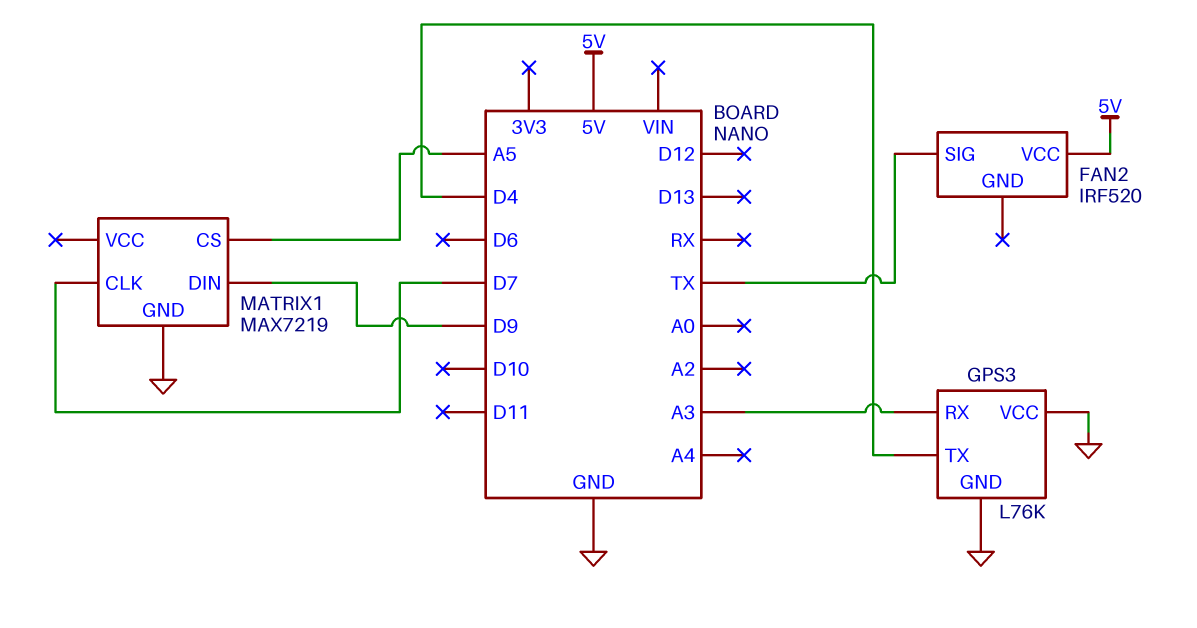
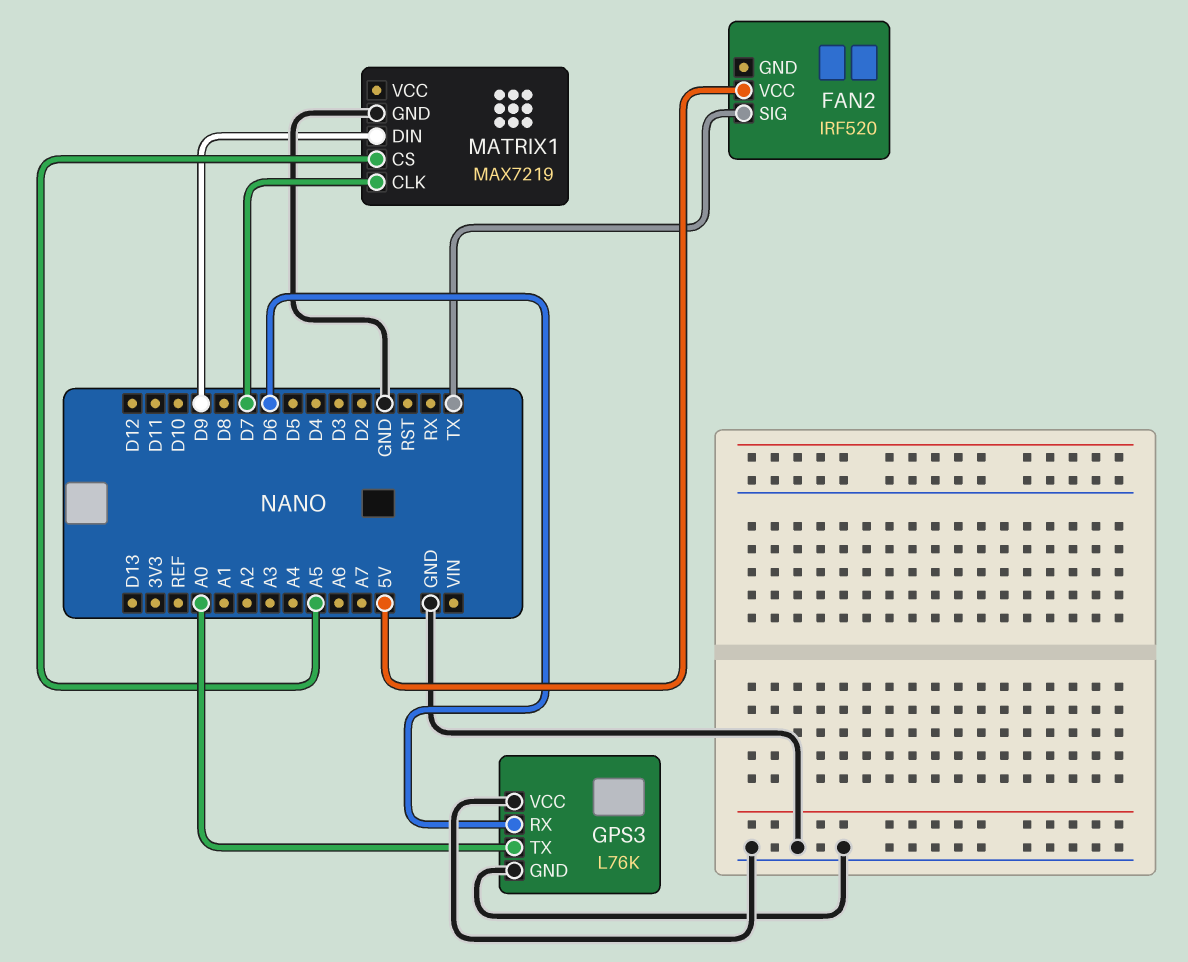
GPS3 pin RX: A3 -> D6
GPS3 pin TX: D4 -> A0

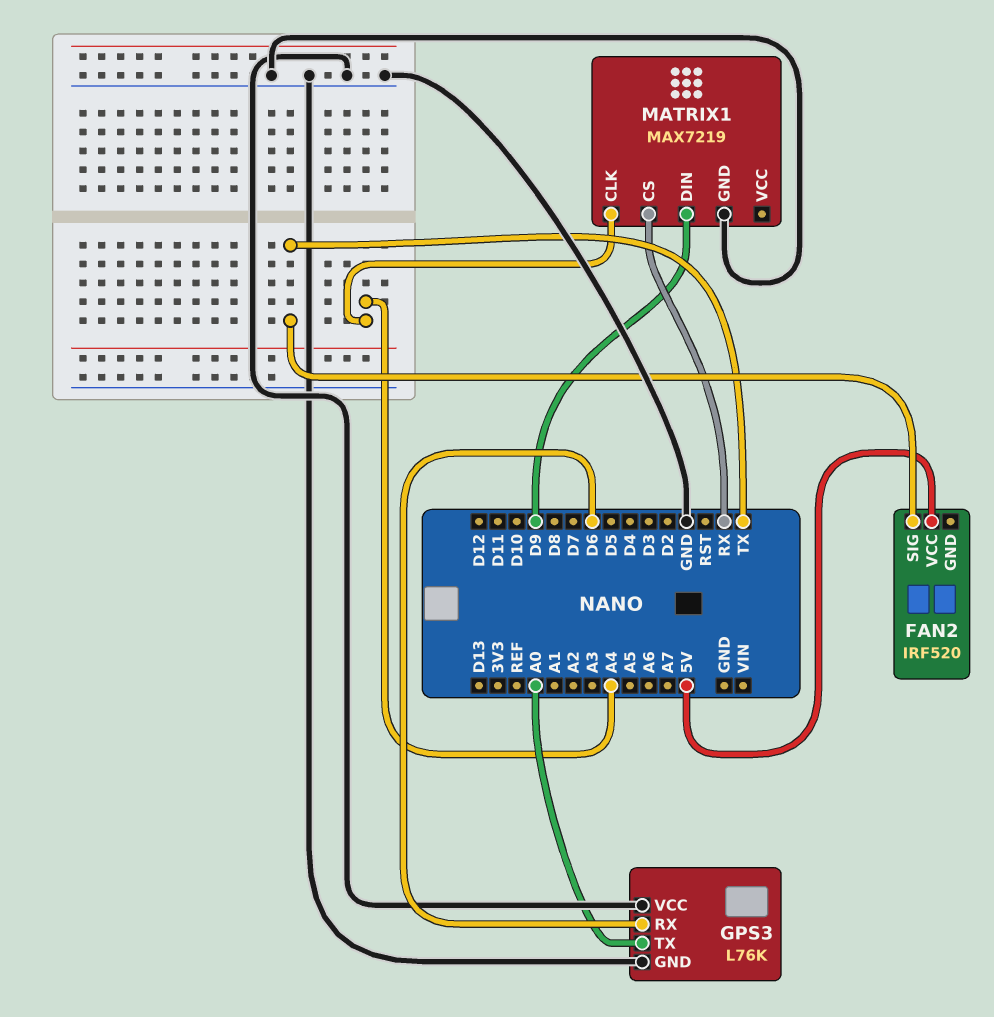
MATRIX1 pin CLK: D7 -> A4
MATRIX1 pin CS: A5 -> RX

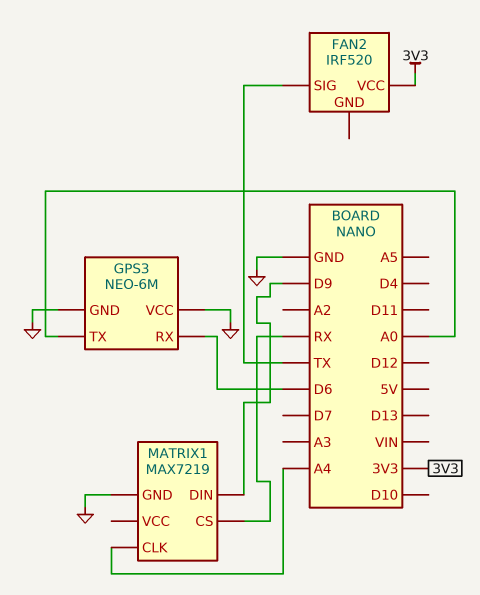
FAN2 pin VCC: 5V -> 3V3
GPS3: L76K -> NEO-6M

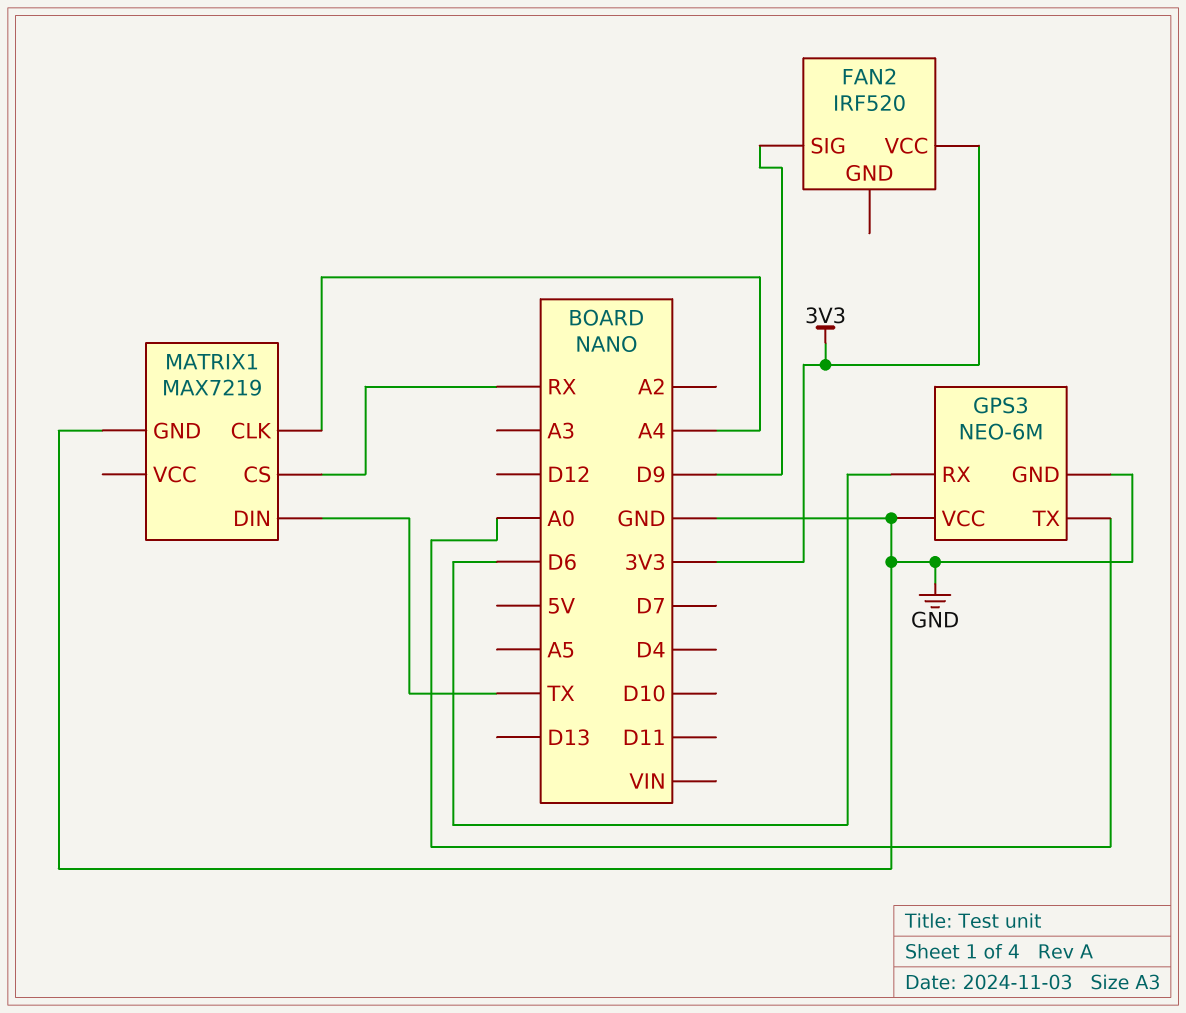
FAN2 pin SIG: TX -> D9
MATRIX1 pin DIN: D9 -> TX

